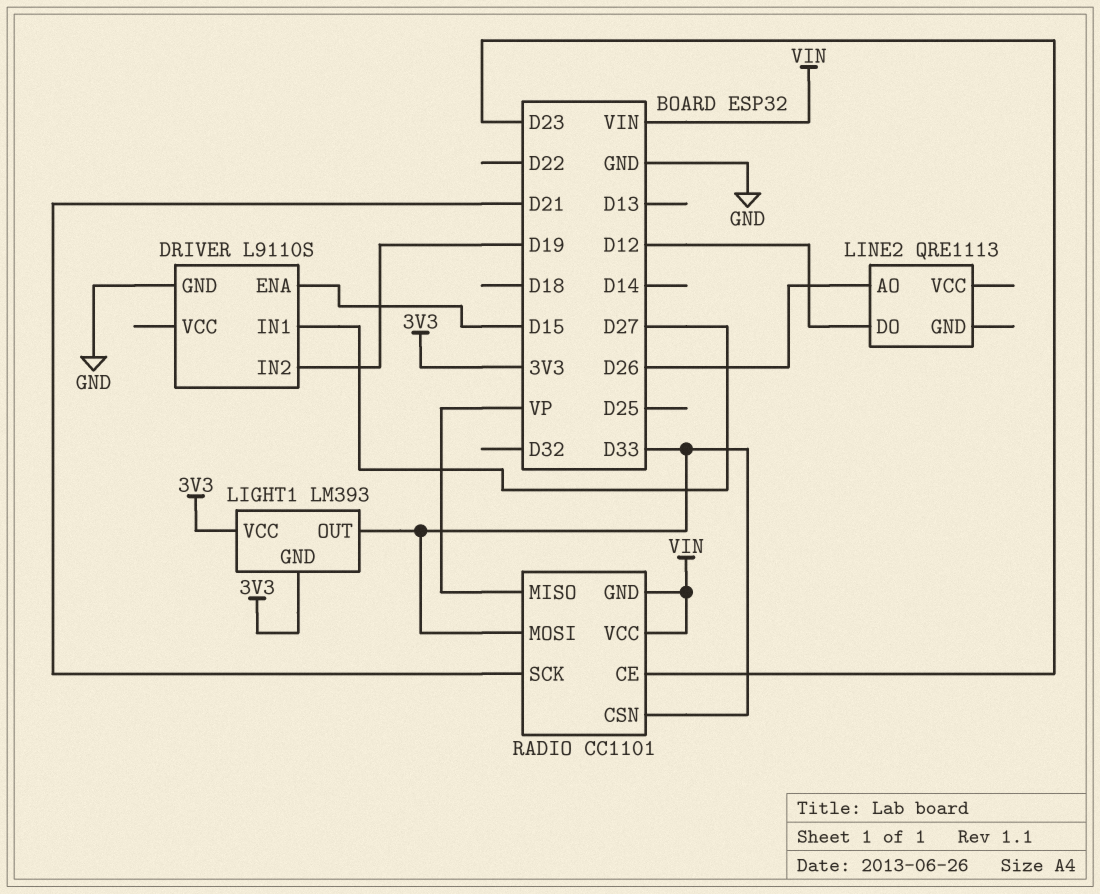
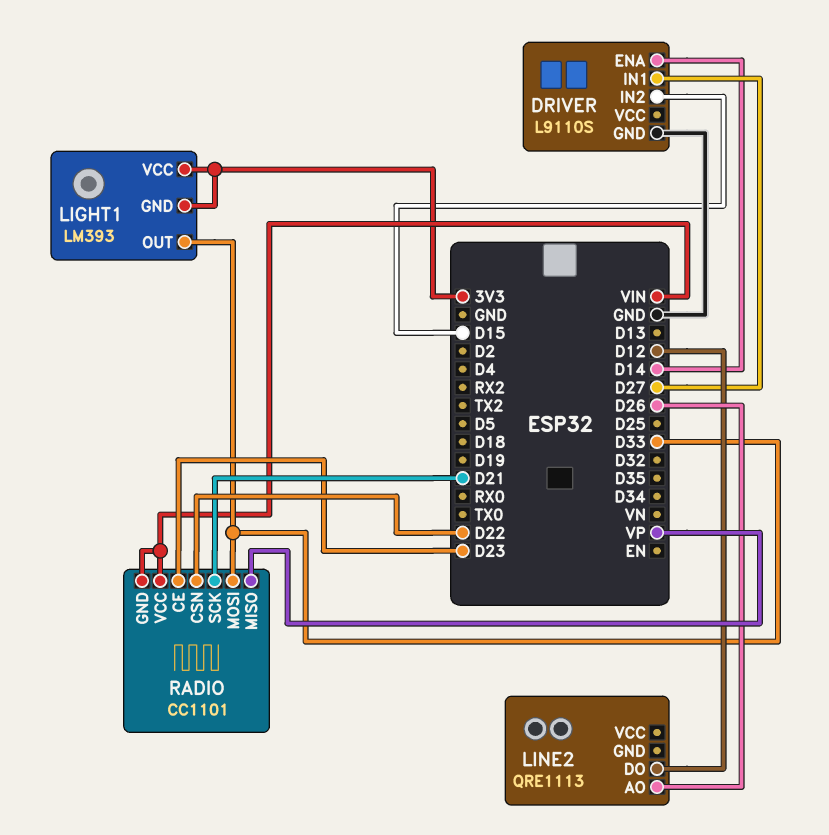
DRIVER pin ENA: D15 -> D14
DRIVER pin IN2: D19 -> D15
RADIO pin CSN: D33 -> D22

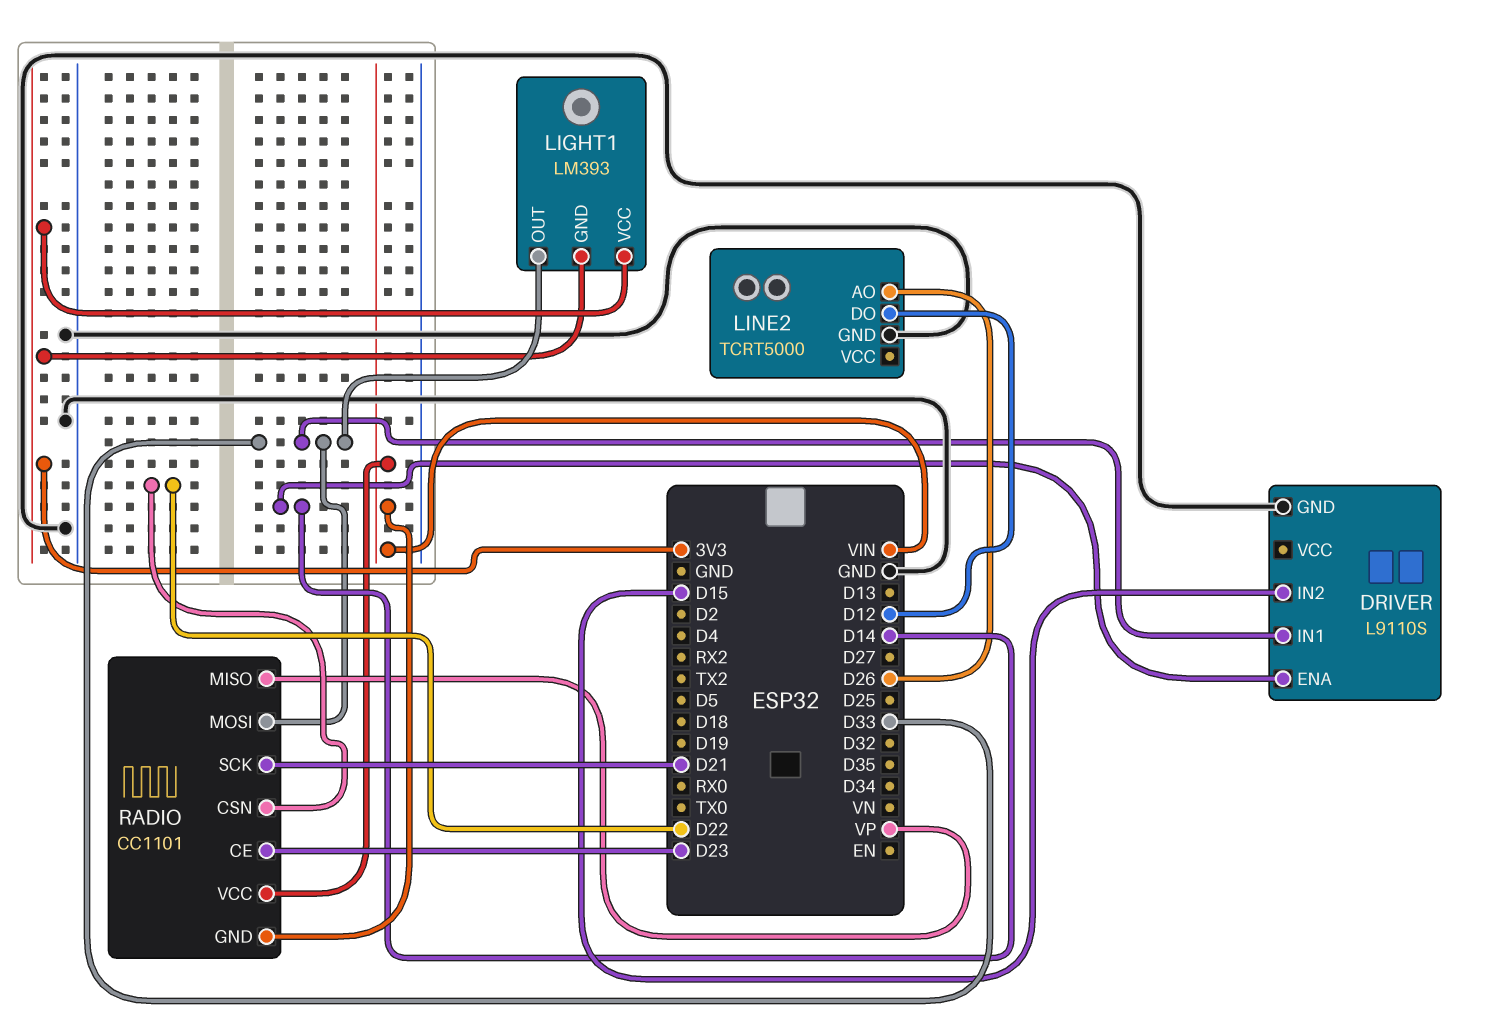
DRIVER pin IN1: D27 -> D33
LINE2: QRE1113 -> TCRT5000
LINE2 pin GND: none -> GND

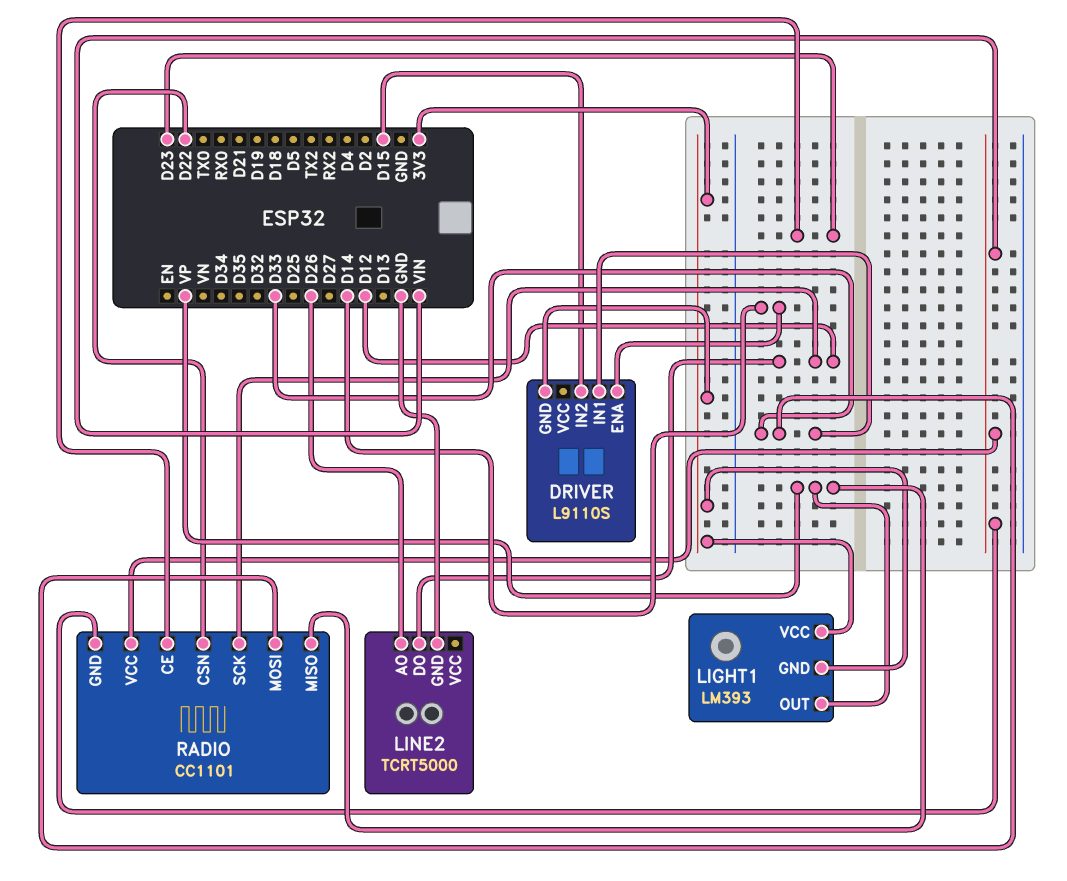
DRIVER pin GND: GND -> 3V3
LIGHT1 pin OUT: D33 -> VP
RADIO pin SCK: D21 -> D12

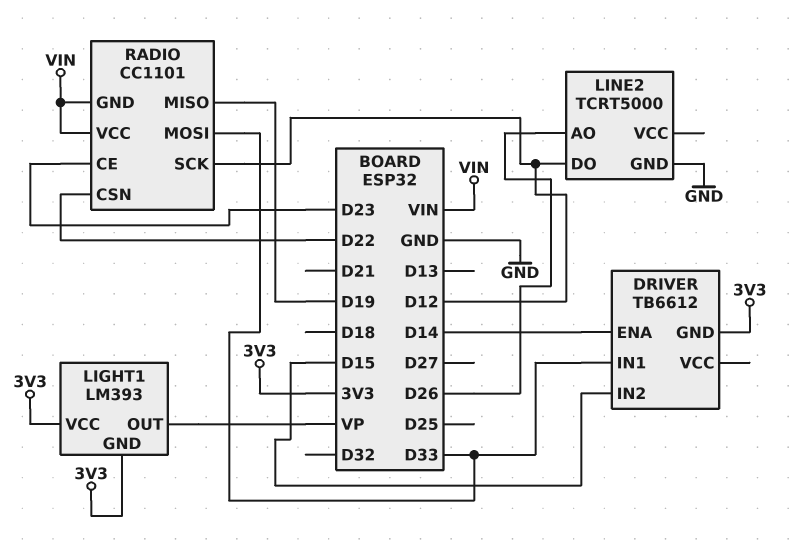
DRIVER: L9110S -> TB6612
RADIO pin MISO: VP -> D19

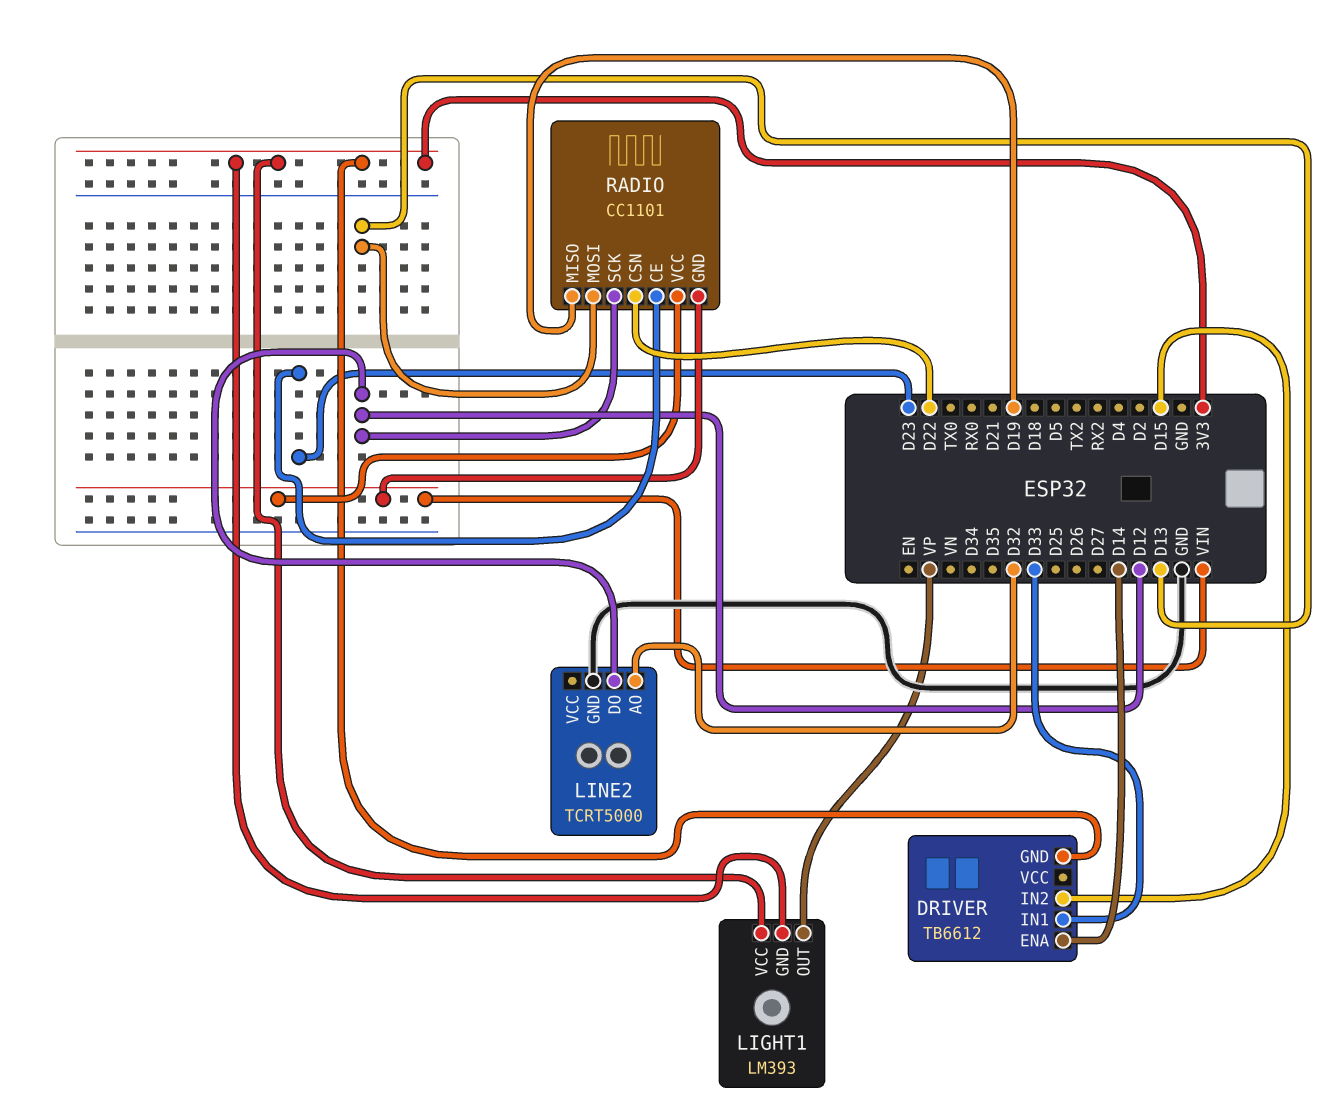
LINE2 pin AO: D26 -> D32
RADIO pin MOSI: D33 -> D13

